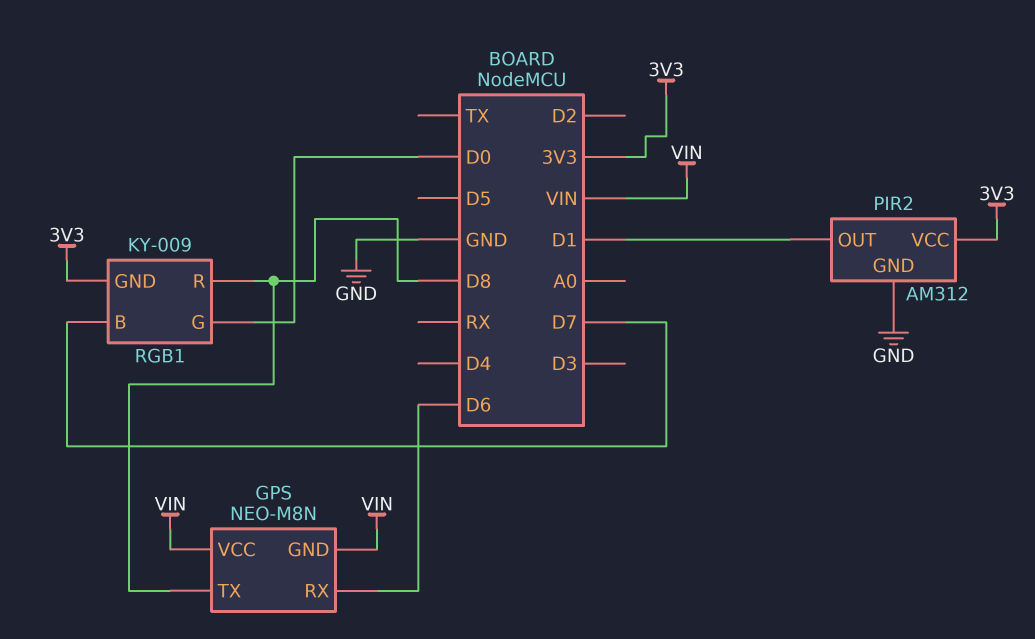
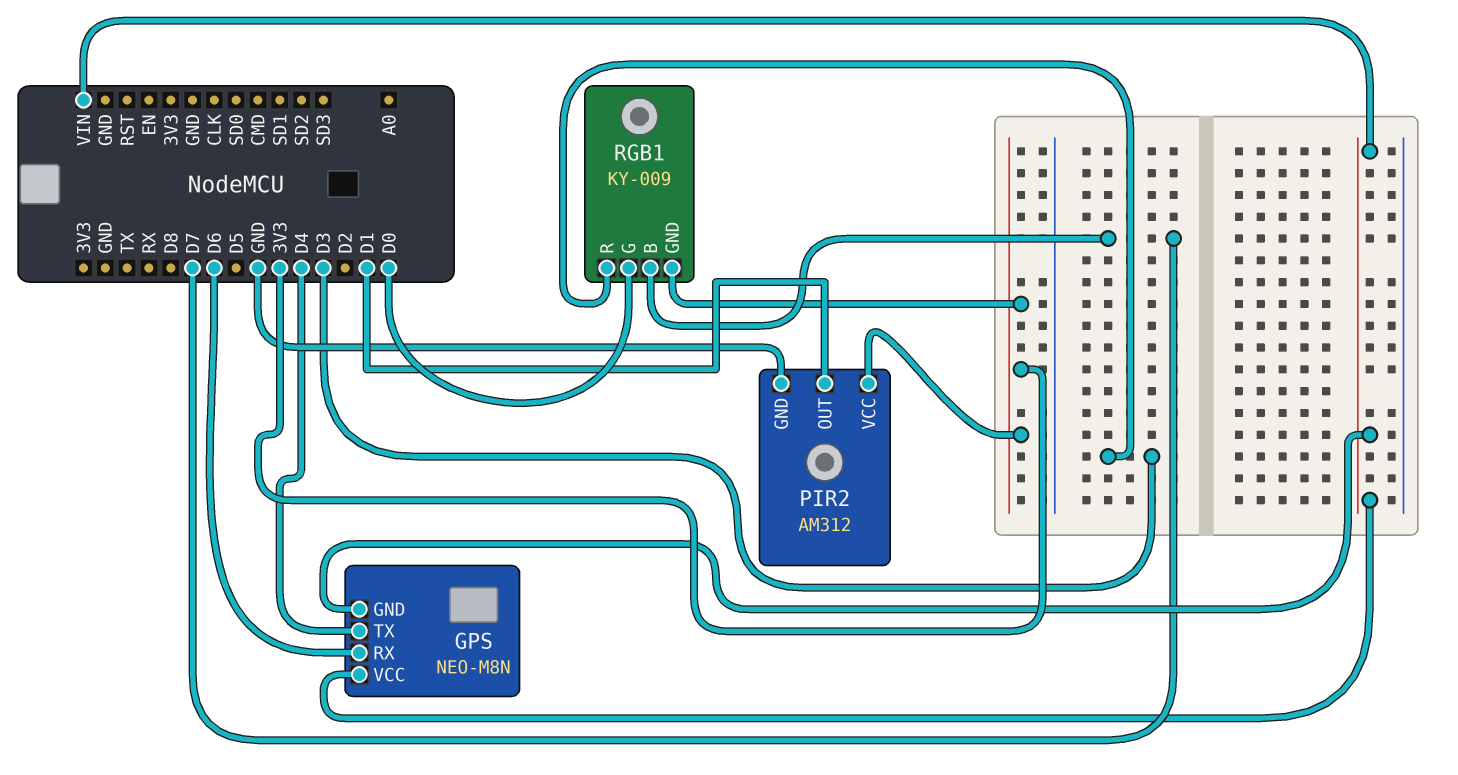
GPS pin TX: D8 -> D4
RGB1 pin R: D8 -> D3

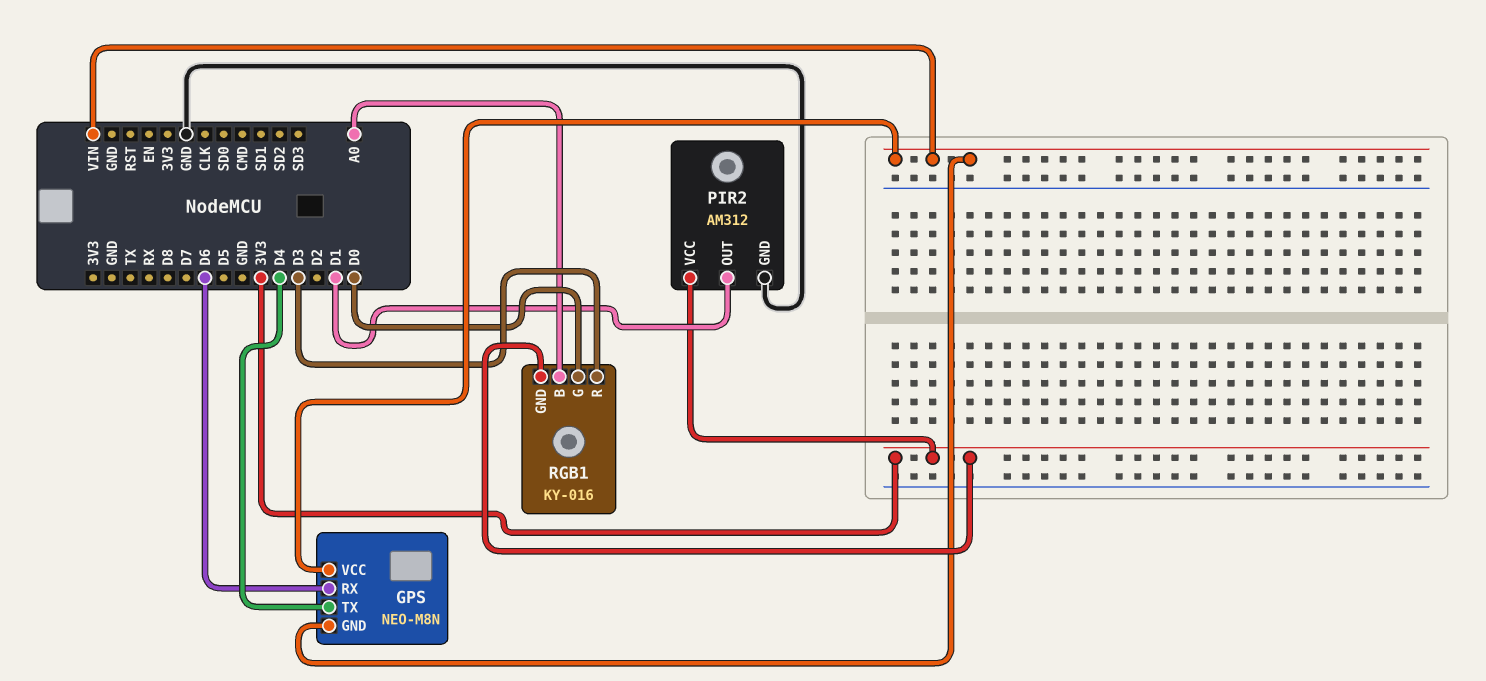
RGB1: KY-009 -> KY-016
RGB1 pin B: D7 -> A0

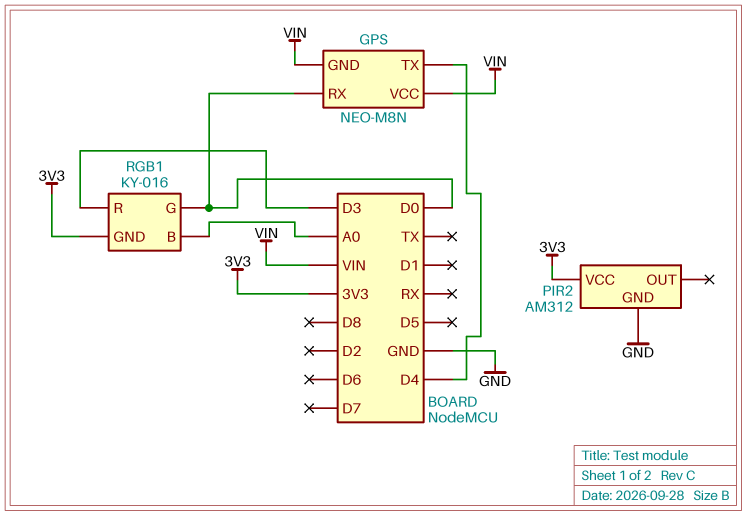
GPS pin RX: D6 -> D0
PIR2 pin OUT: D1 -> none

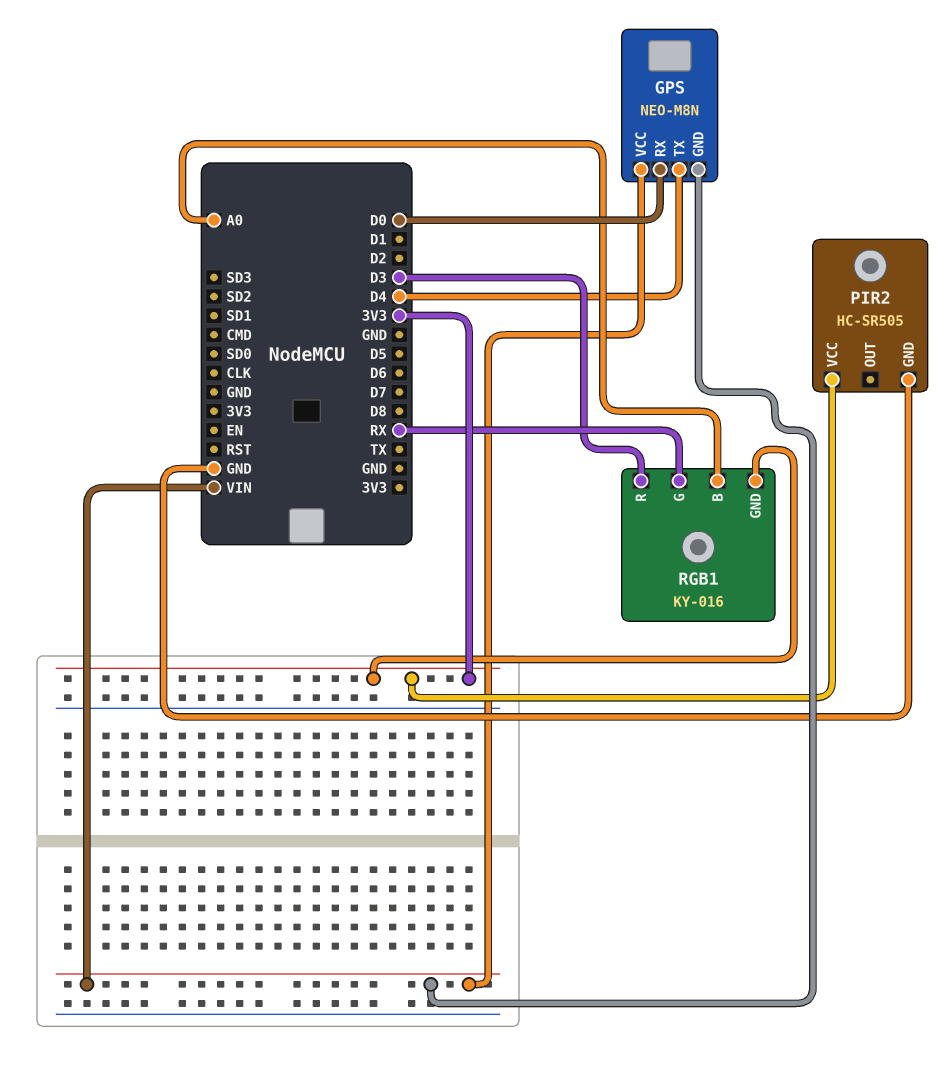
PIR2: AM312 -> HC-SR505
RGB1 pin G: D0 -> RX

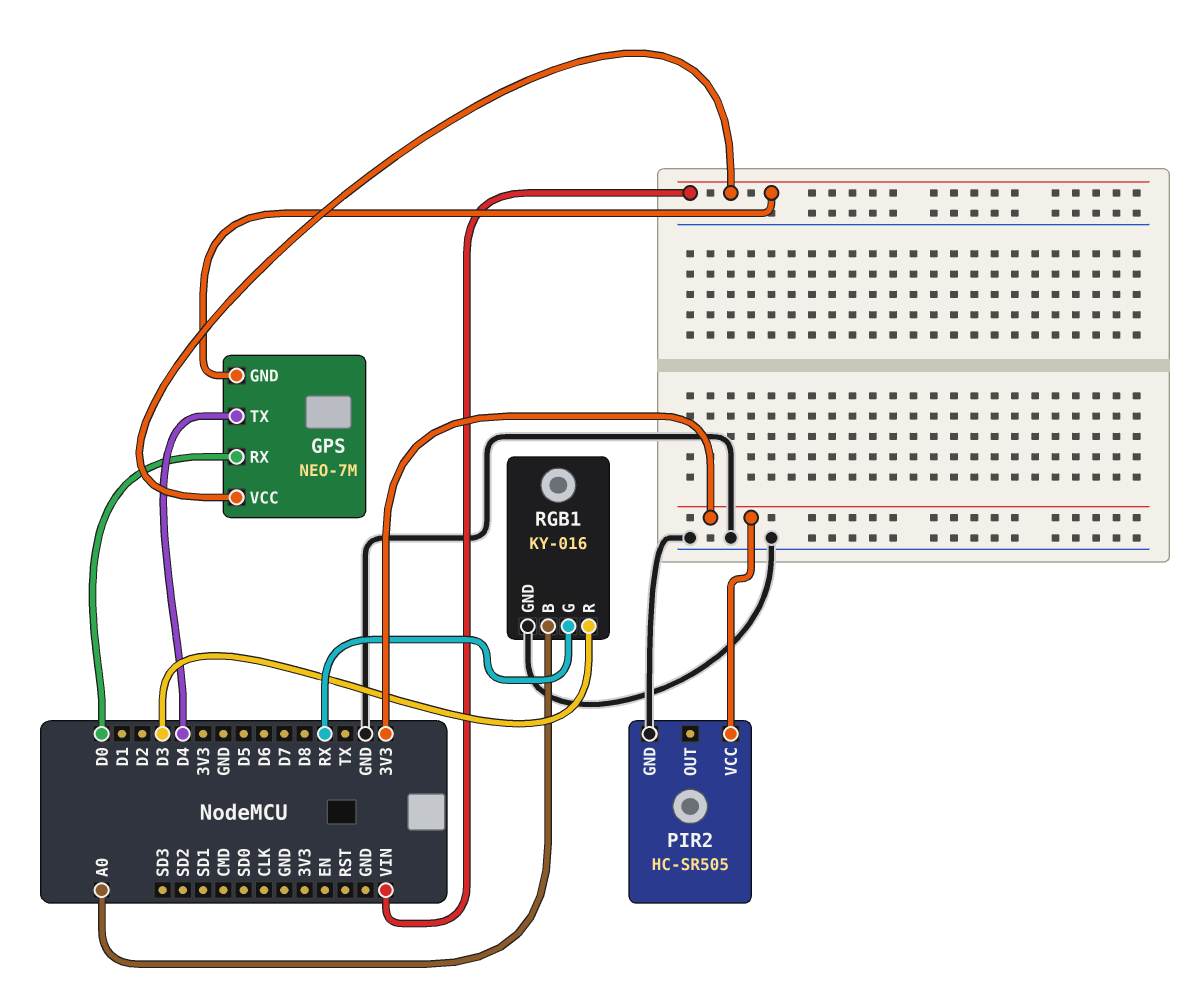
GPS: NEO-M8N -> NEO-7M
RGB1 pin GND: 3V3 -> GND

